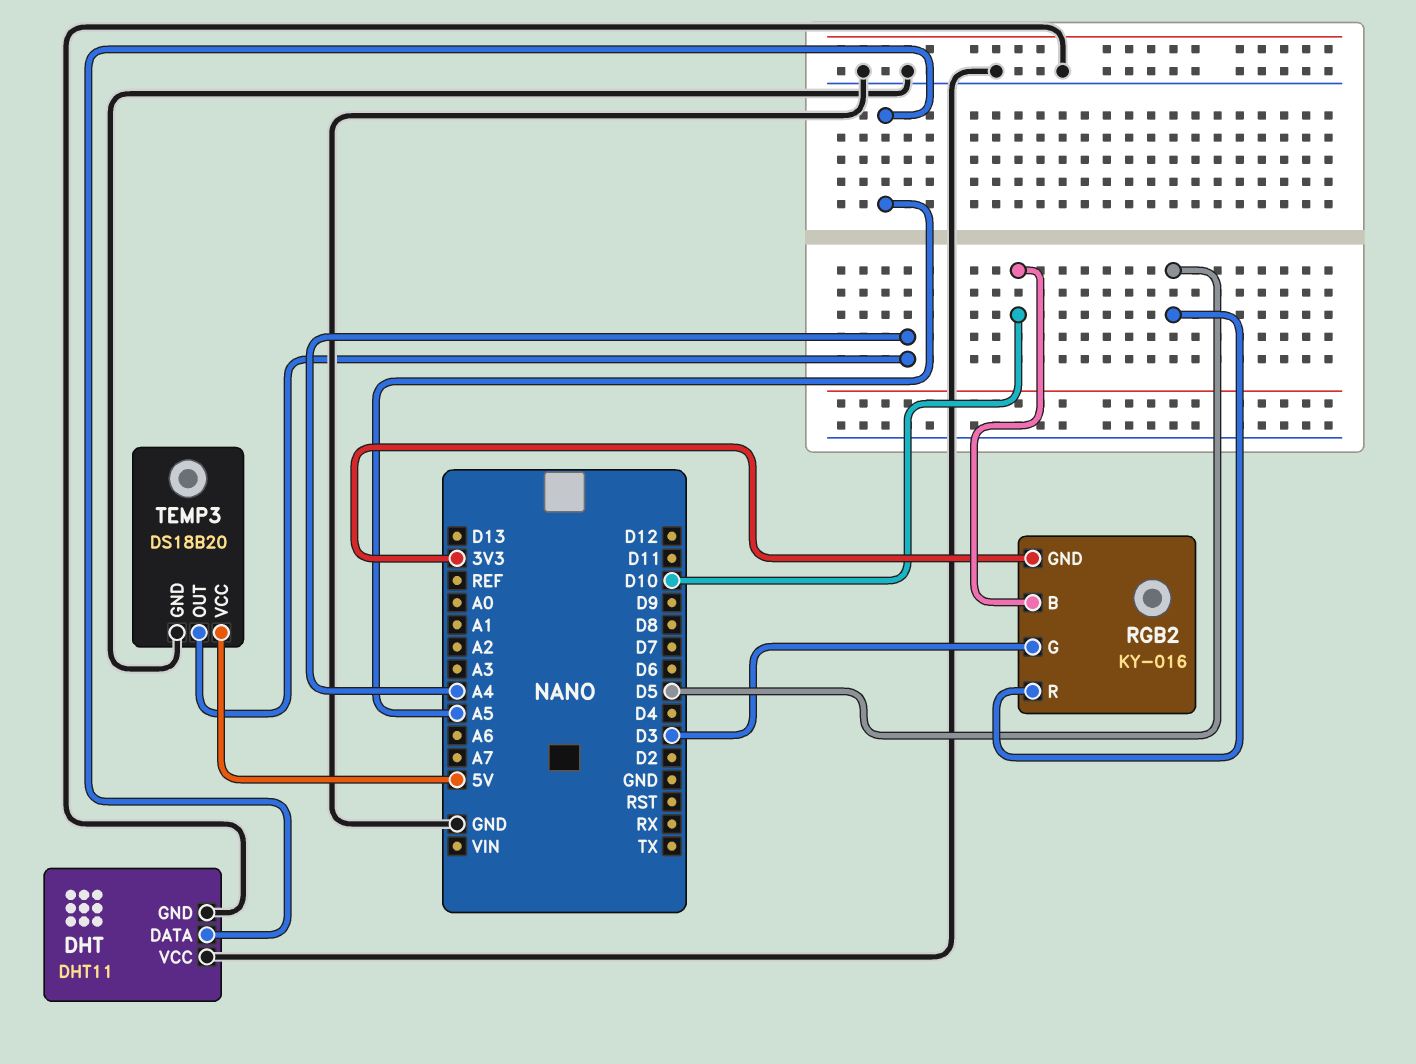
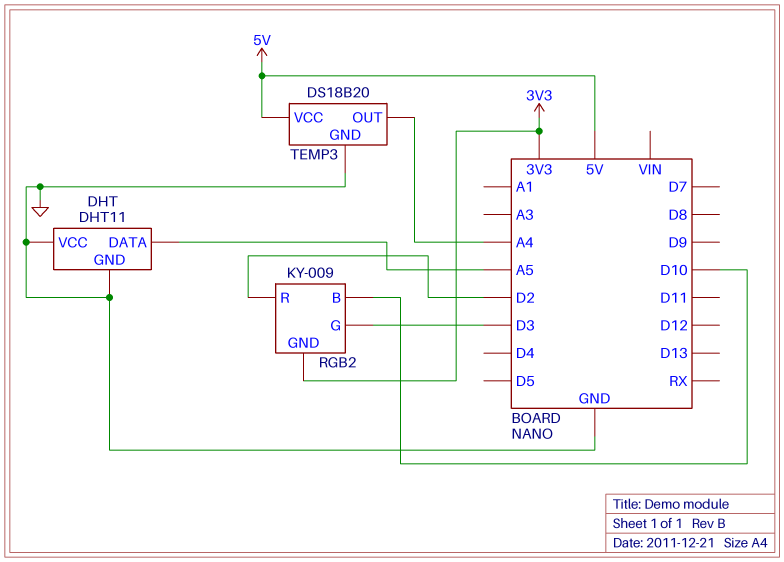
RGB2: KY-016 -> KY-009
RGB2 pin R: D5 -> D2

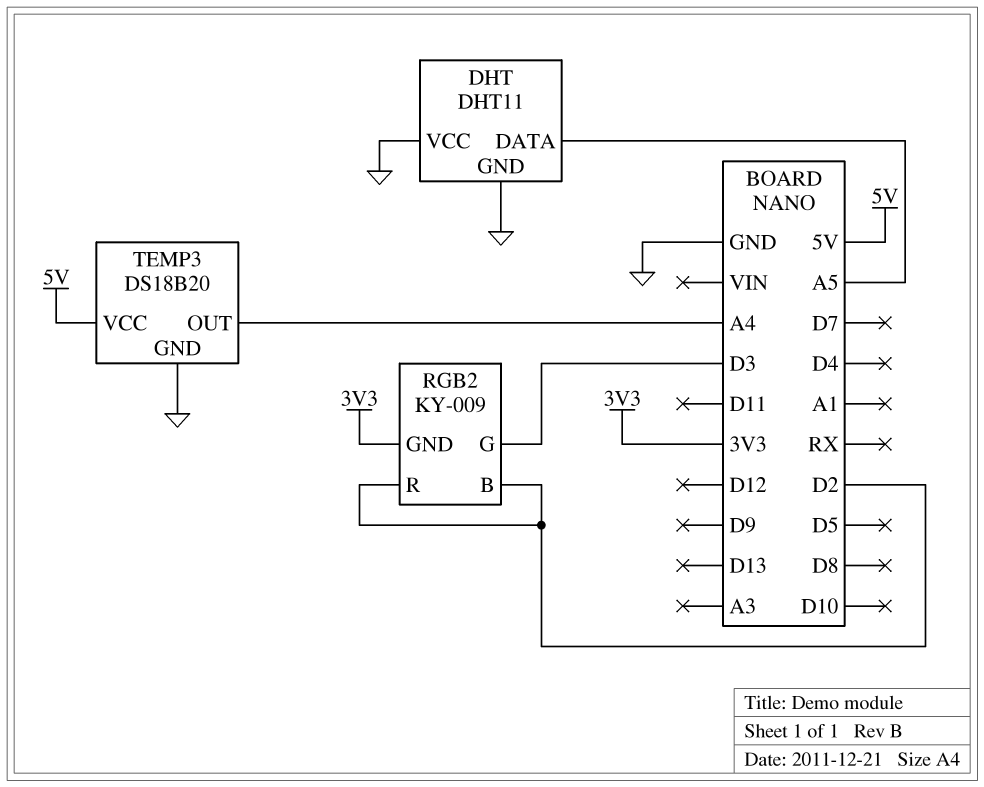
RGB2 pin B: D10 -> D2

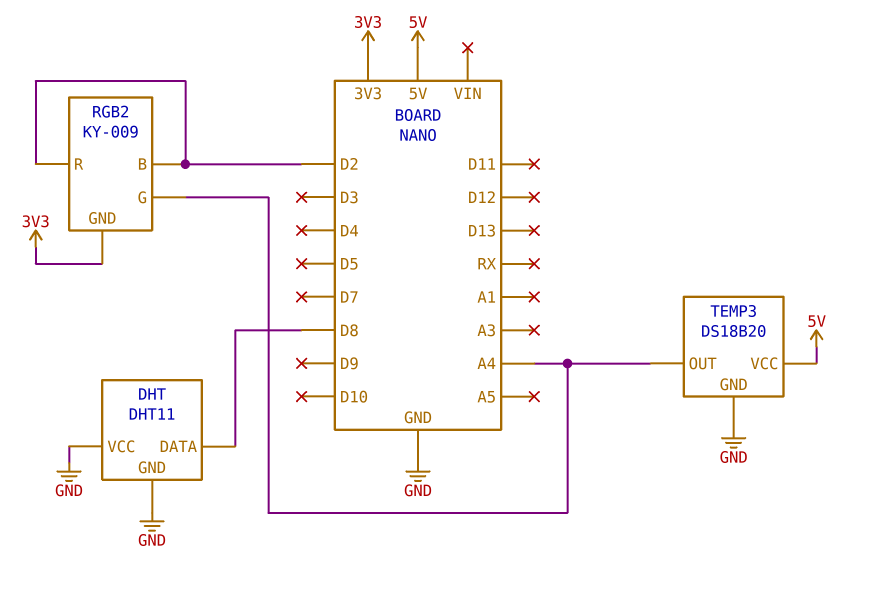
DHT pin DATA: A5 -> D8
RGB2 pin G: D3 -> A4

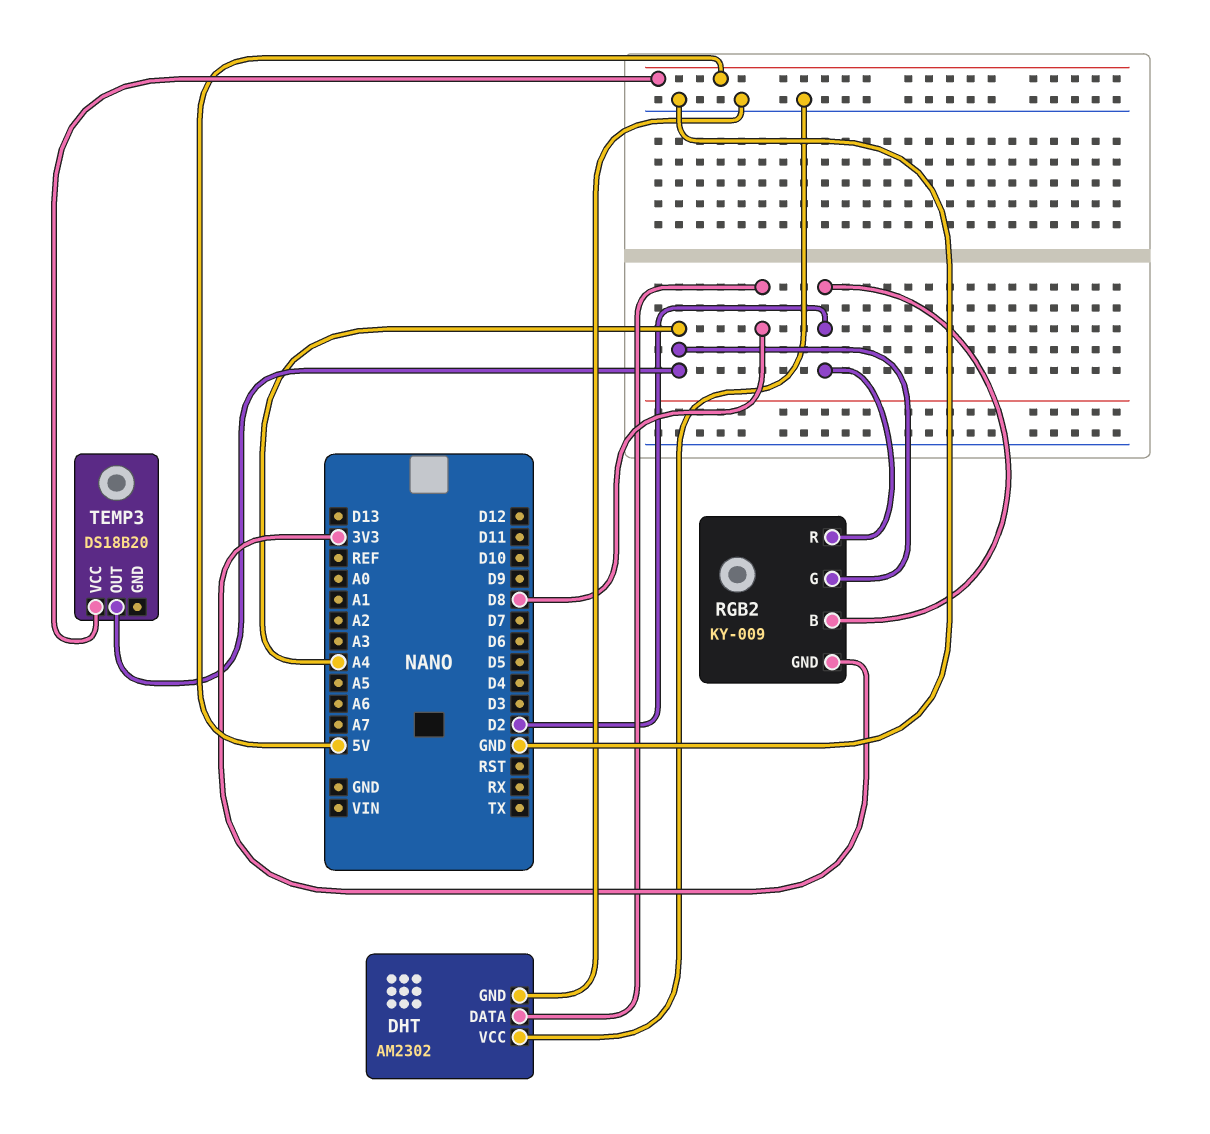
DHT: DHT11 -> AM2302
TEMP3 pin GND: GND -> none

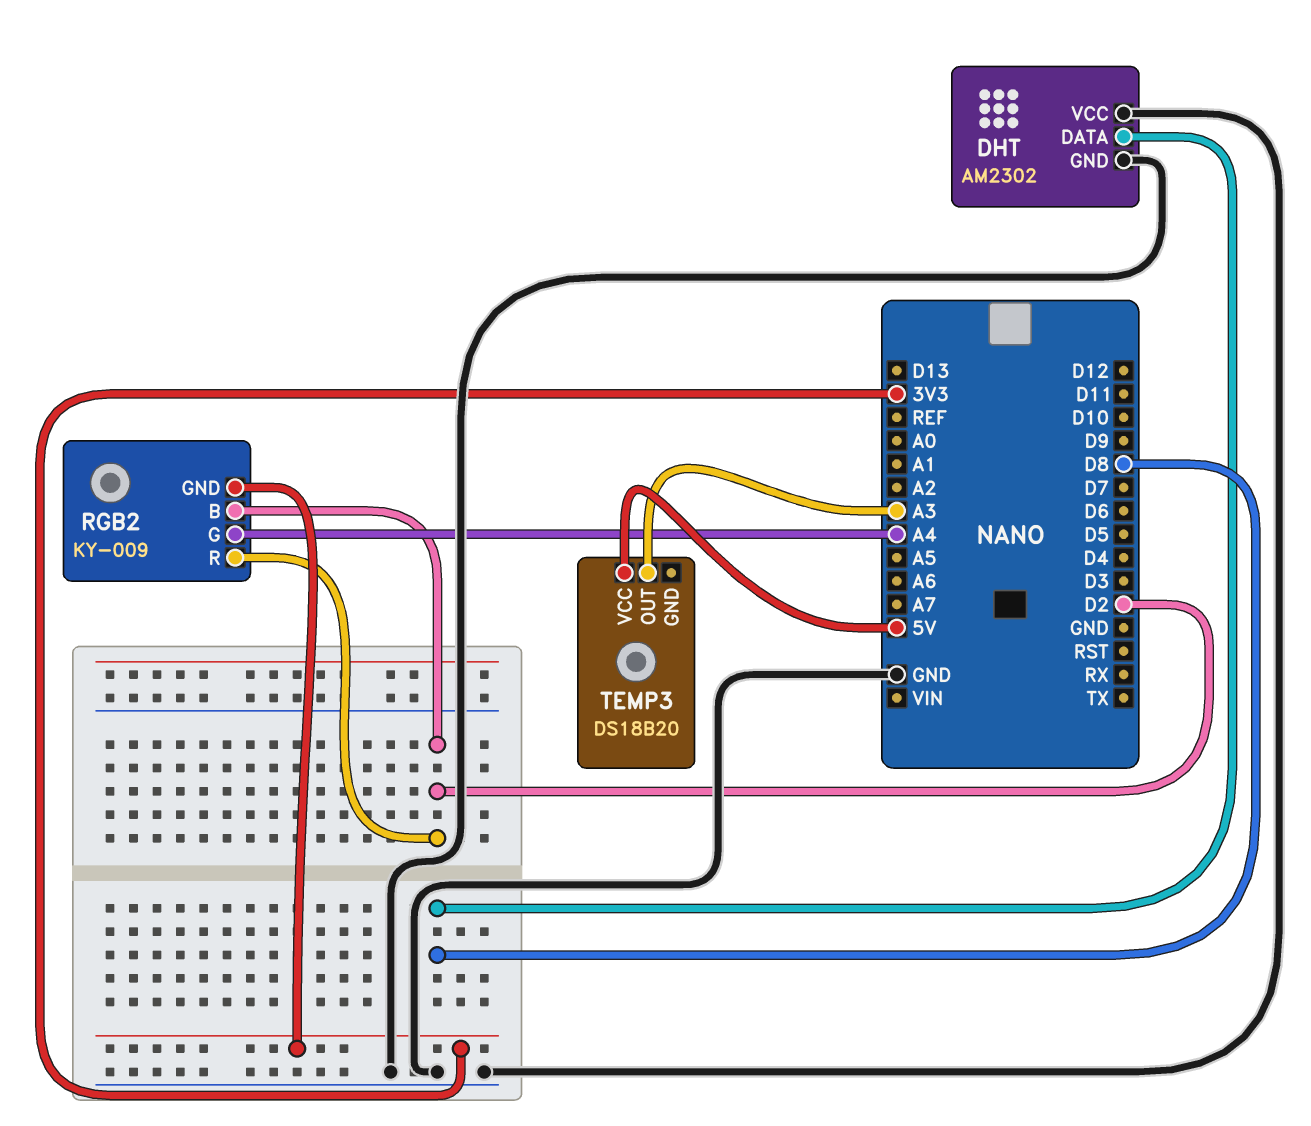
TEMP3 pin OUT: A4 -> A3

